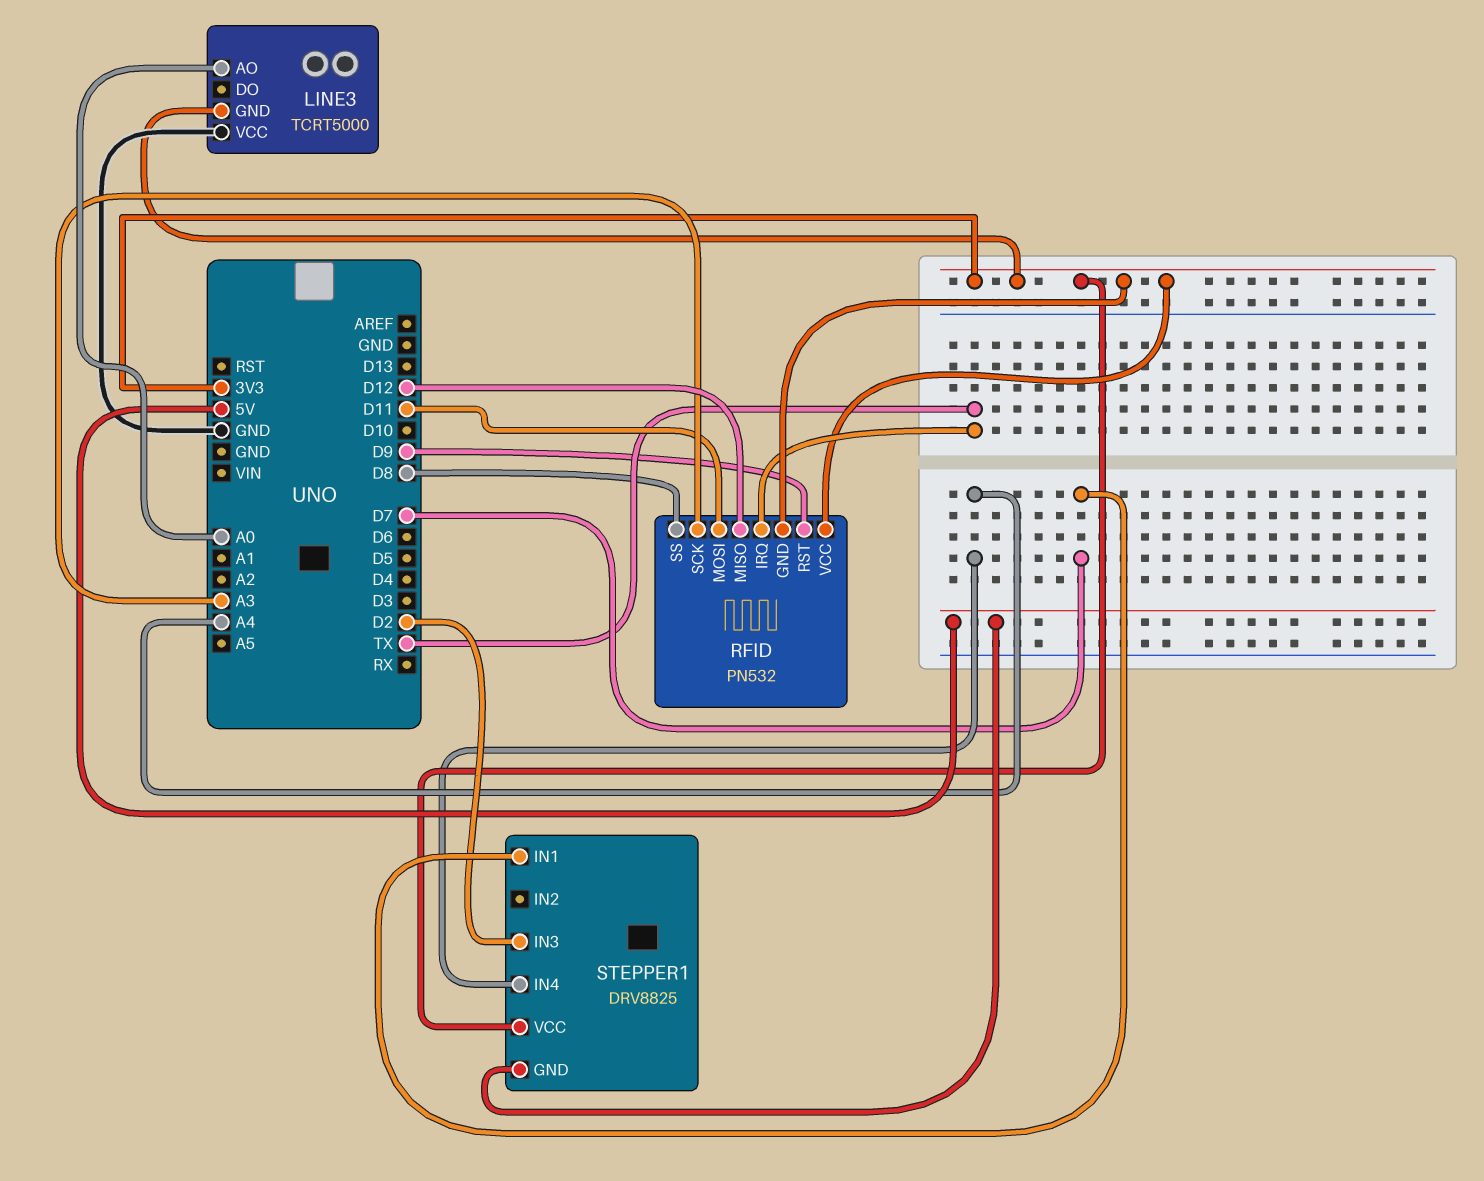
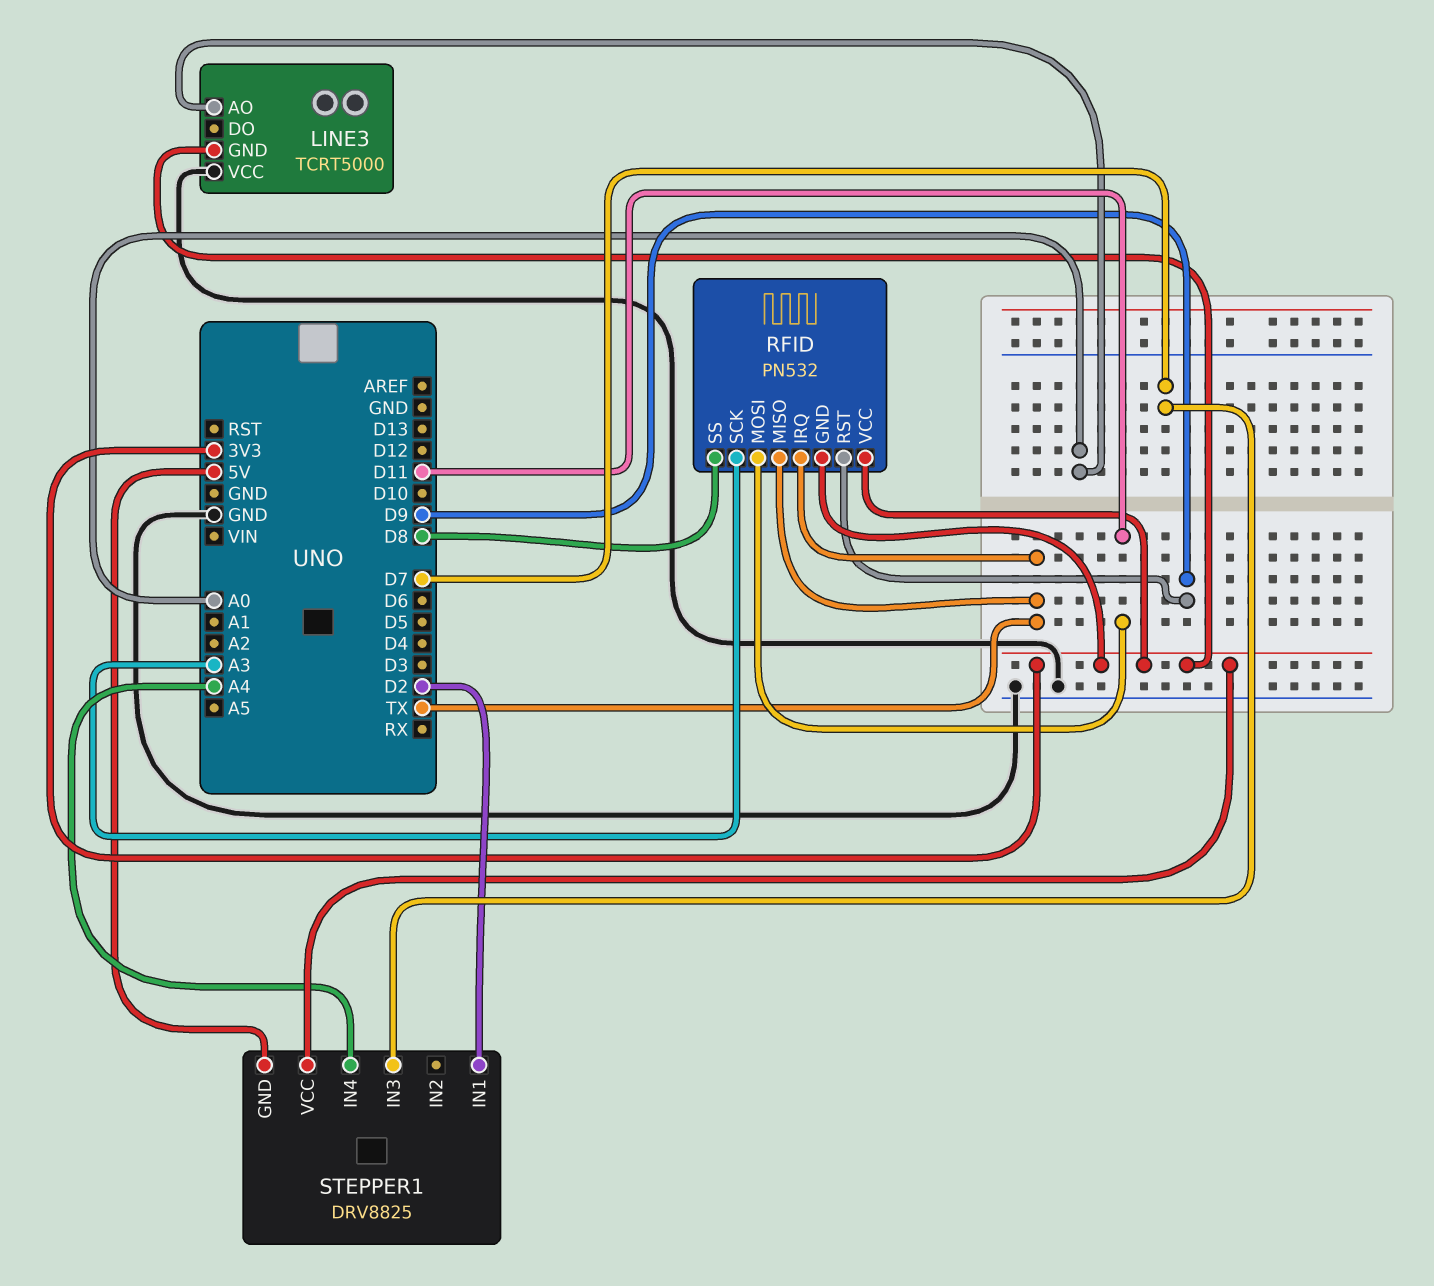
RFID pin MISO: D12 -> TX
STEPPER1 pin IN1: D7 -> D2
STEPPER1 pin IN3: D2 -> D7

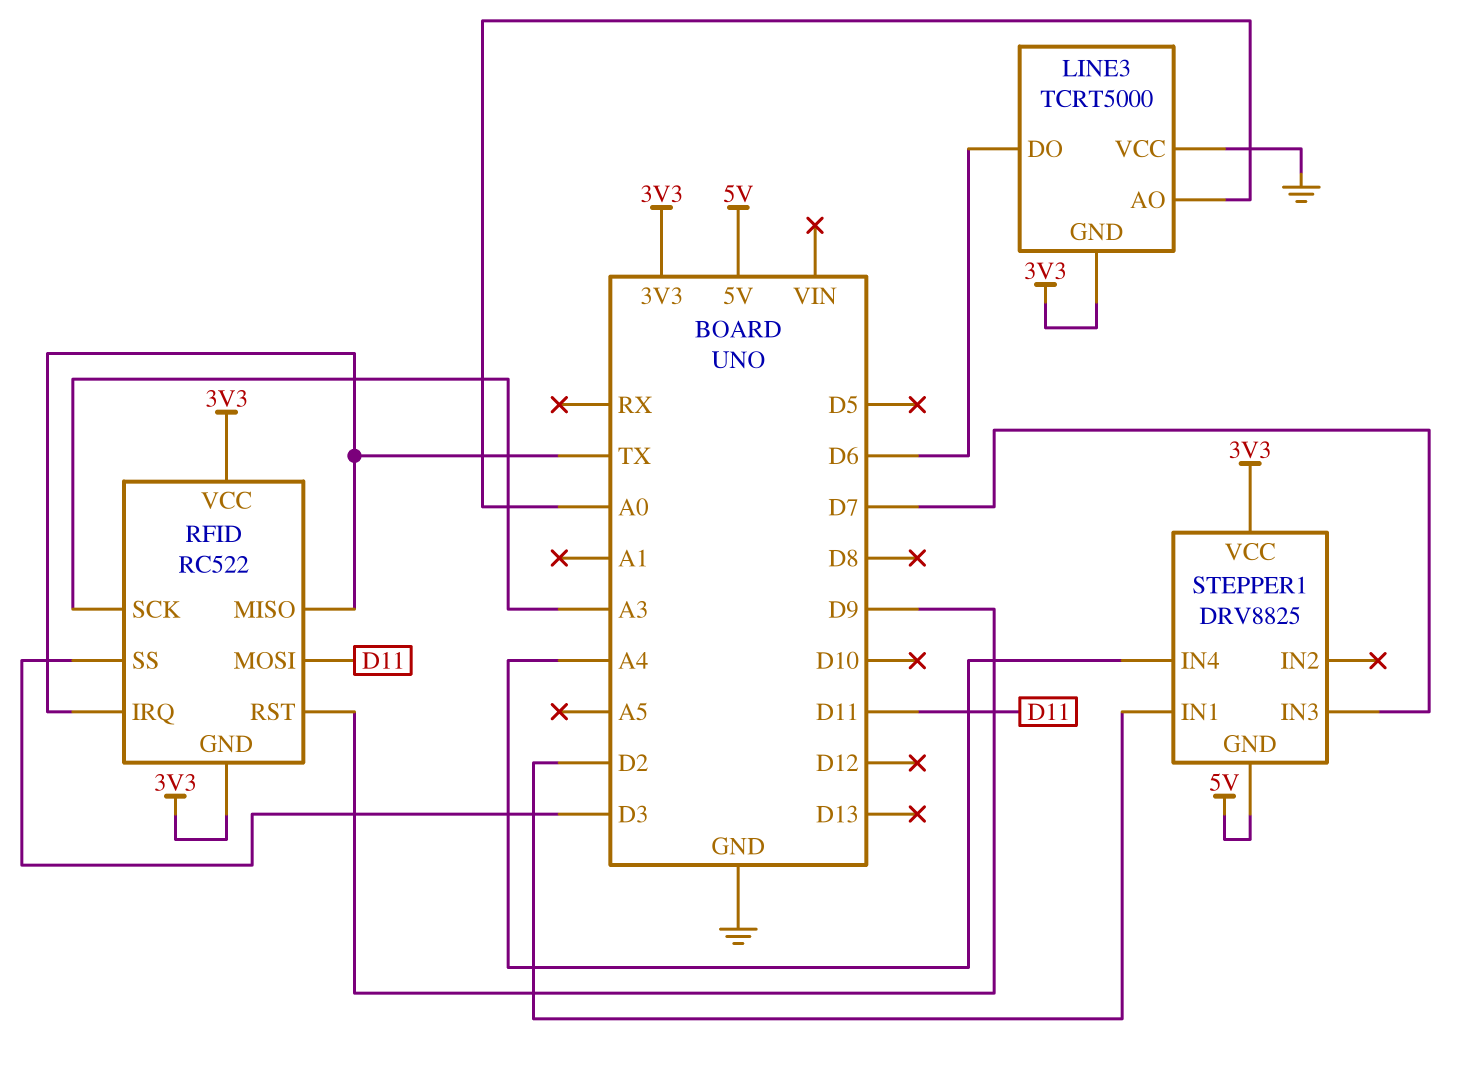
LINE3 pin DO: none -> D6
RFID: PN532 -> RC522
RFID pin SS: D8 -> D3

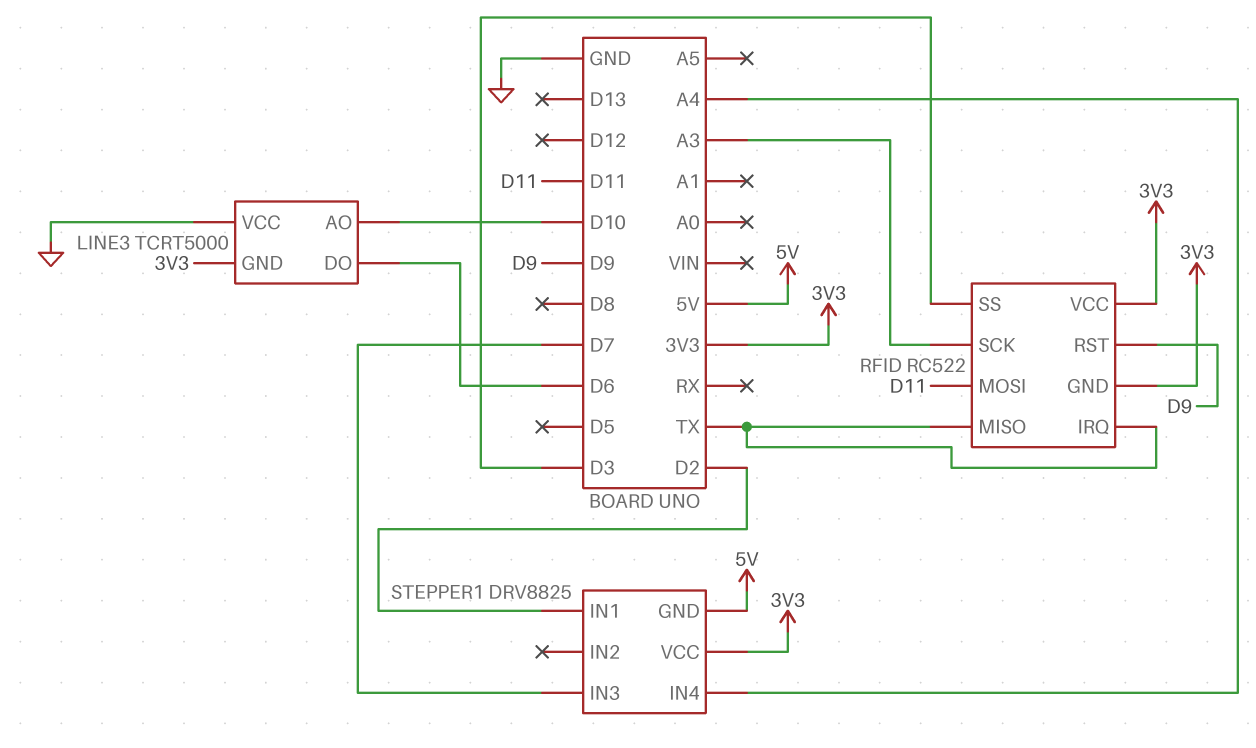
LINE3 pin AO: A0 -> D10

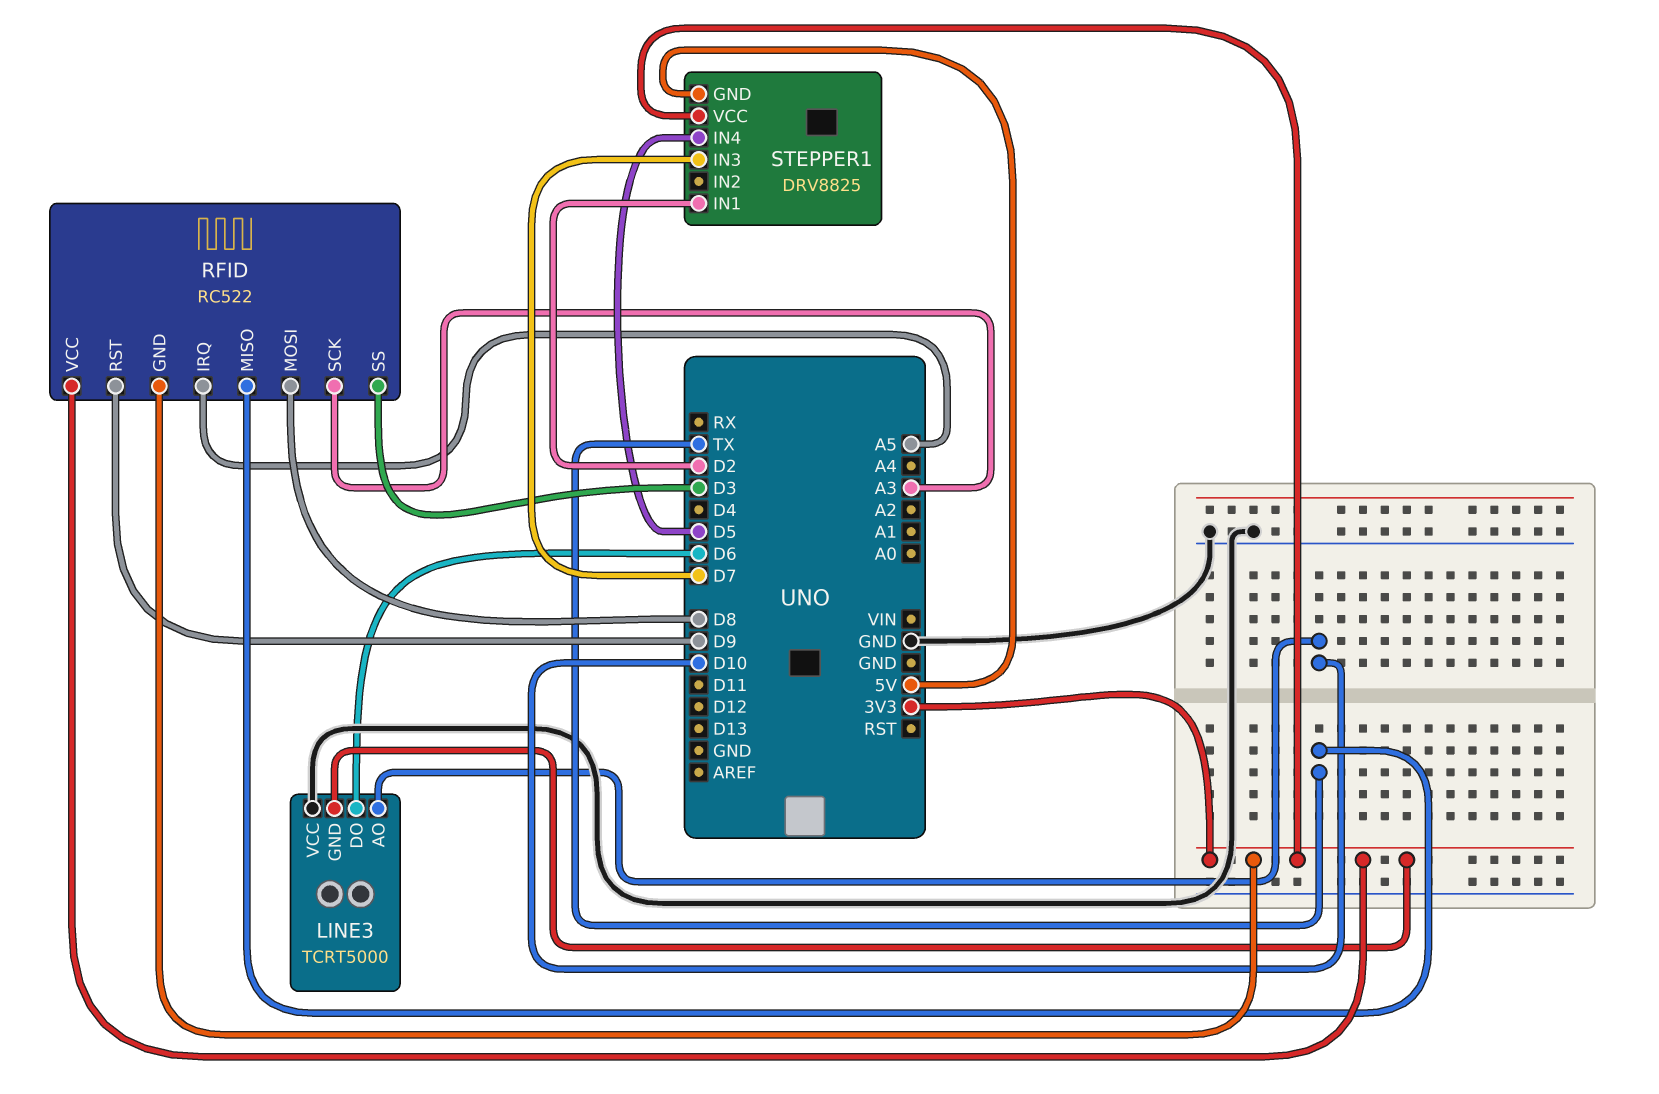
RFID pin IRQ: TX -> A5
RFID pin MOSI: D11 -> D8
STEPPER1 pin IN4: A4 -> D5

